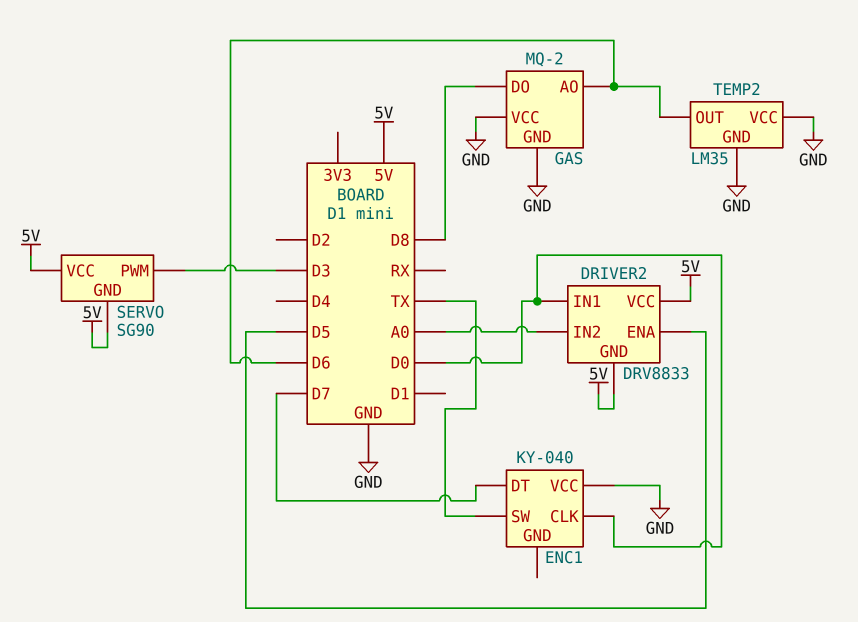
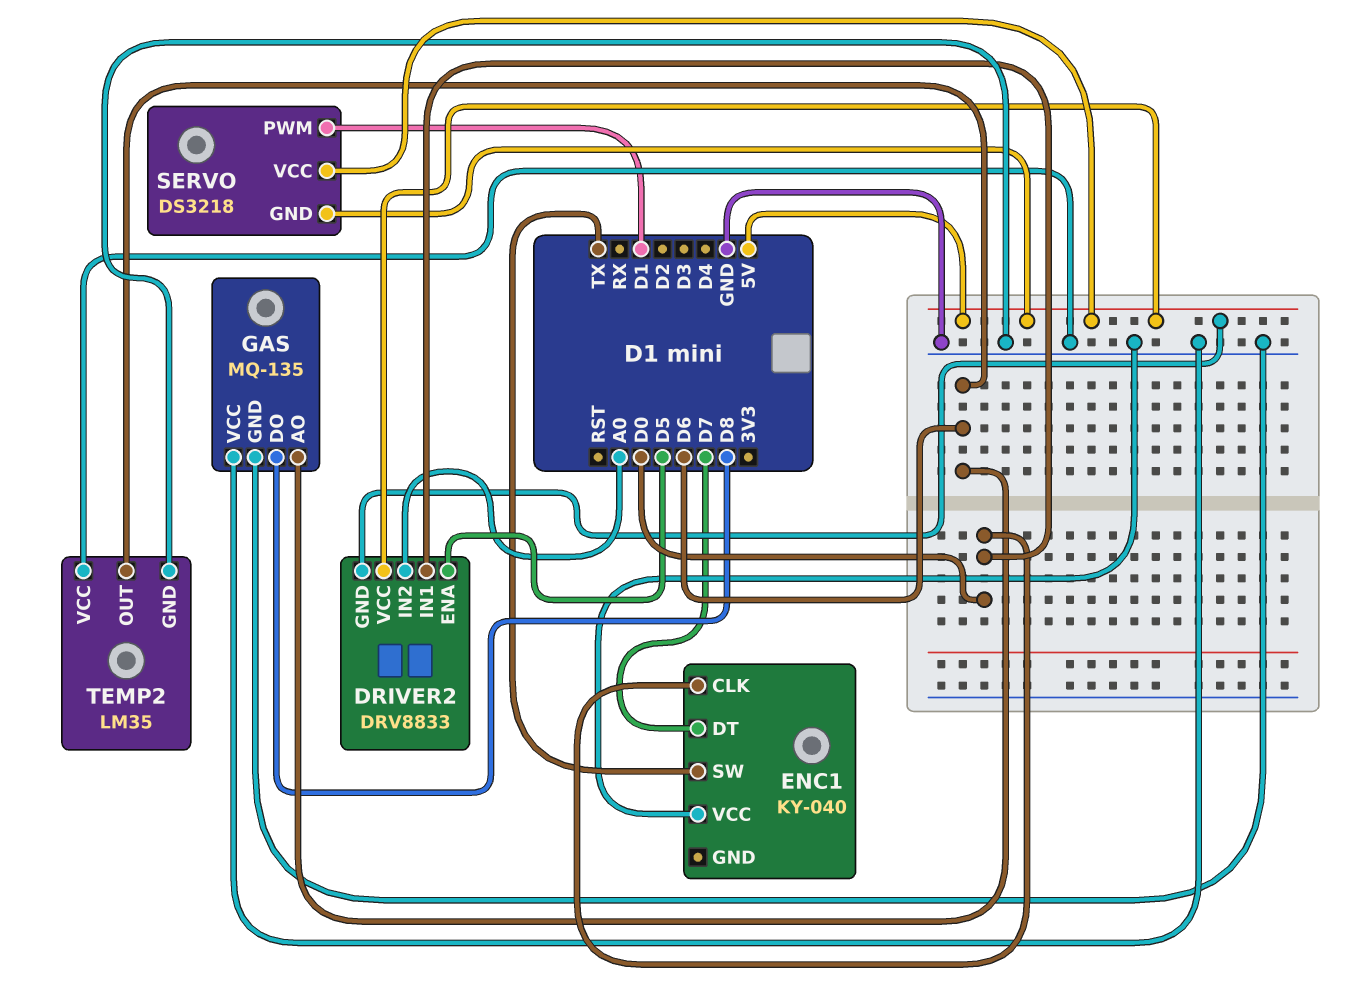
GAS: MQ-2 -> MQ-135
SERVO: SG90 -> DS3218
SERVO pin PWM: D3 -> D1

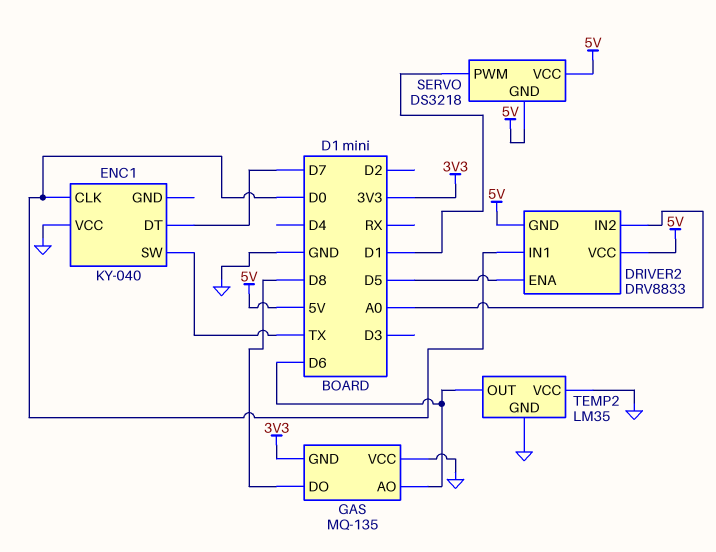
GAS pin GND: GND -> 3V3

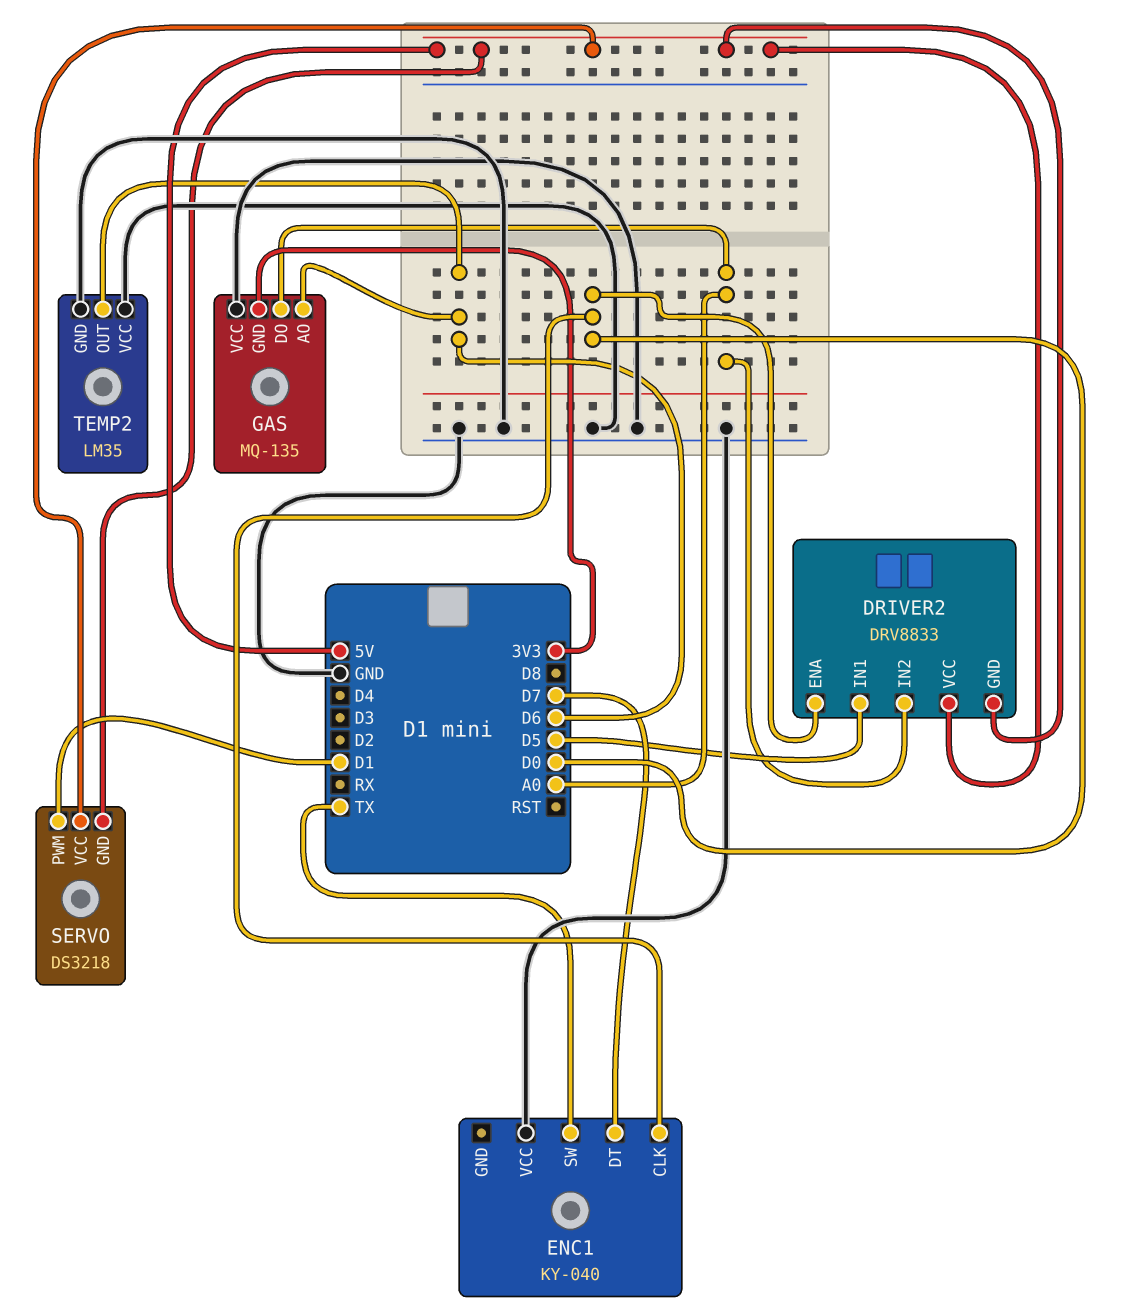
DRIVER2 pin ENA: D5 -> D0
DRIVER2 pin IN1: D0 -> D5
GAS pin DO: D8 -> A0

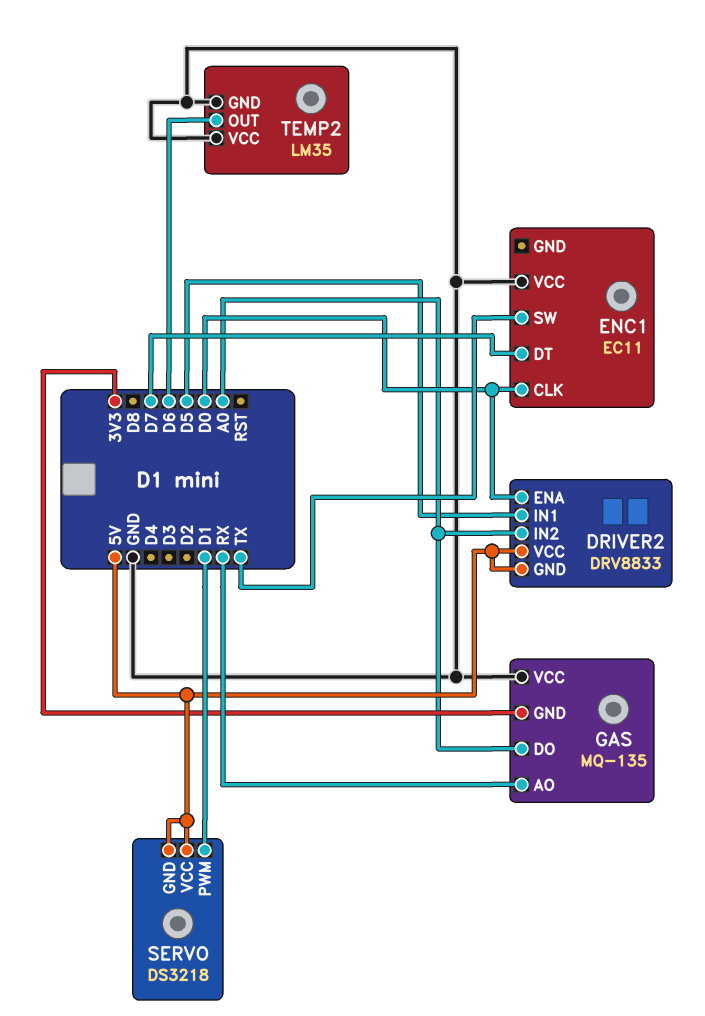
ENC1: KY-040 -> EC11
GAS pin AO: D6 -> RX

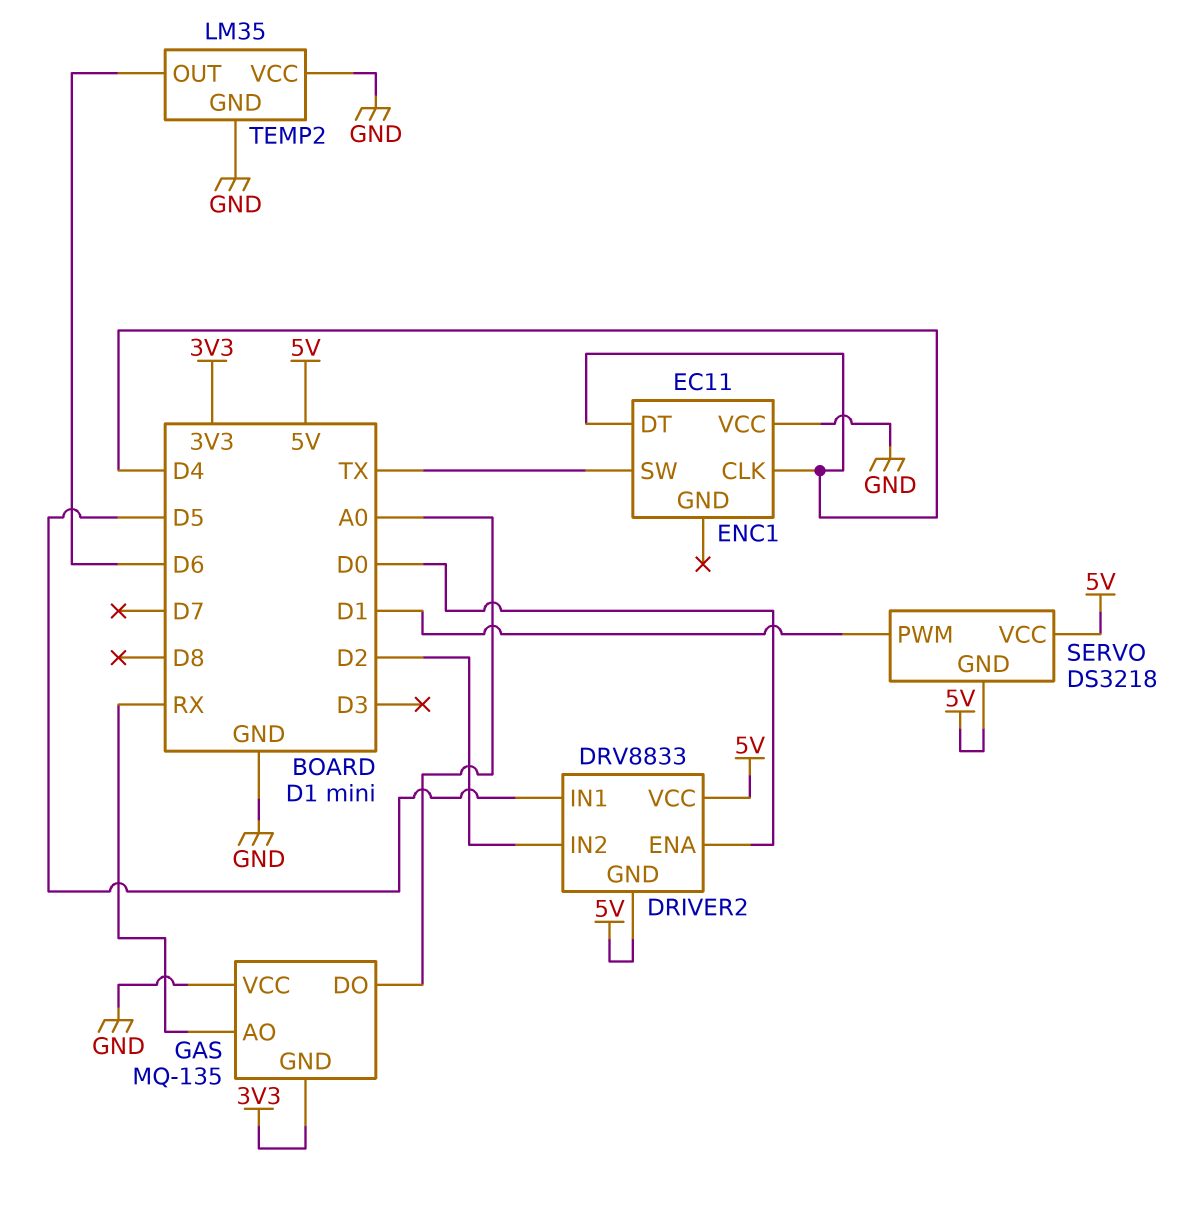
DRIVER2 pin IN2: A0 -> D2
ENC1 pin CLK: D0 -> D4
ENC1 pin DT: D7 -> D4

